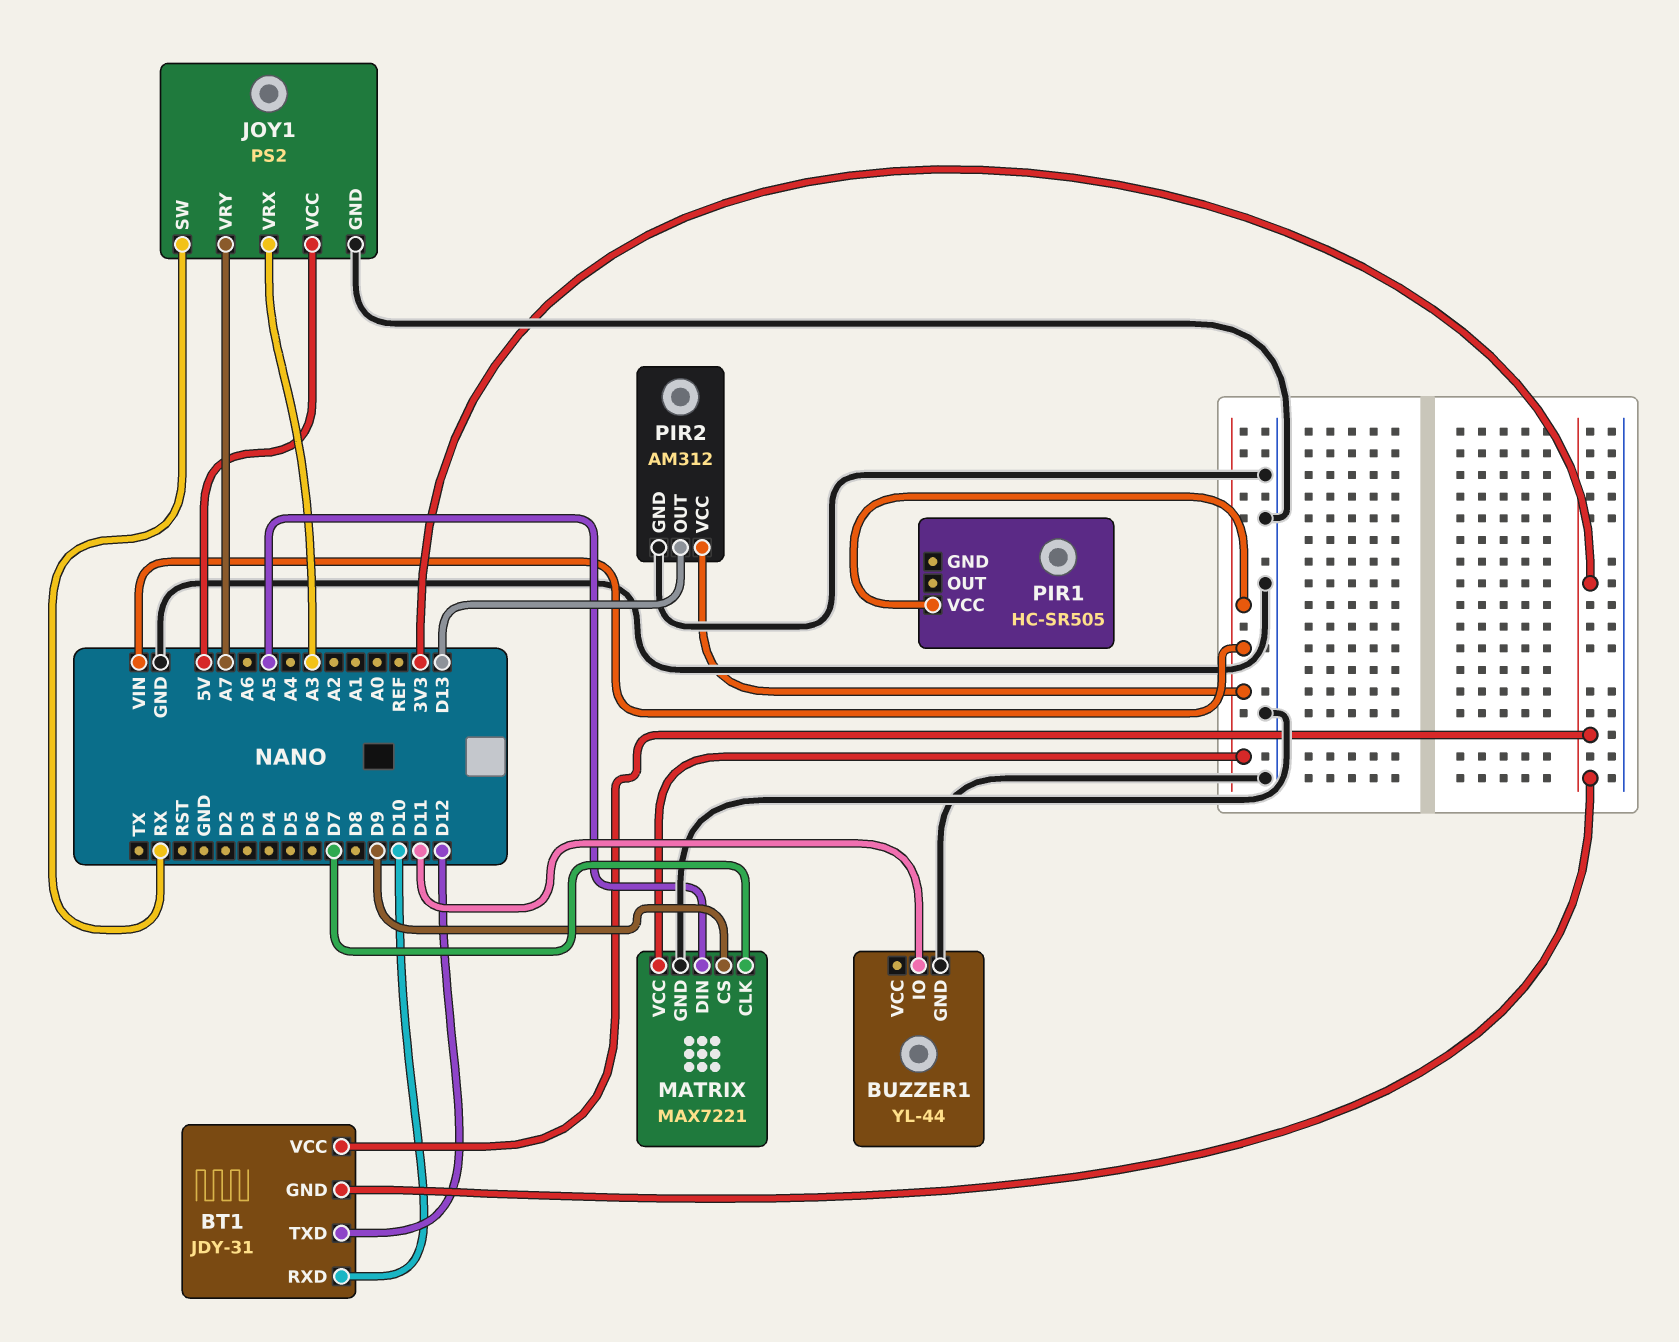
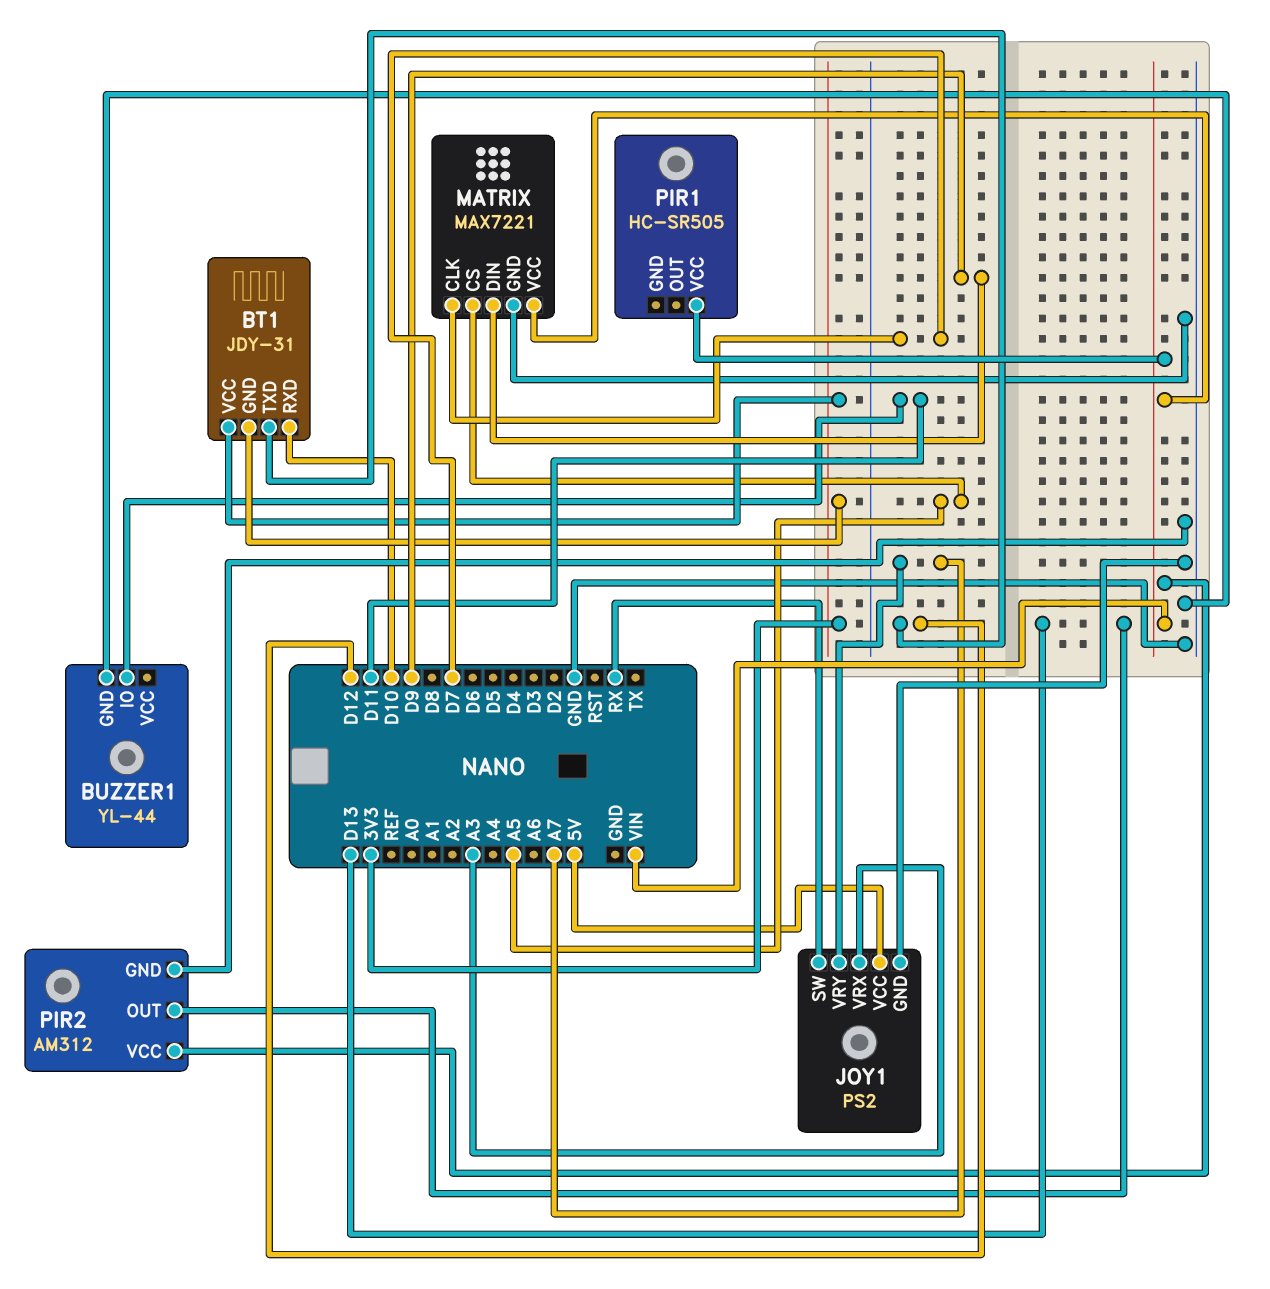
MATRIX pin CS: D9 -> A5
MATRIX pin DIN: A5 -> D9

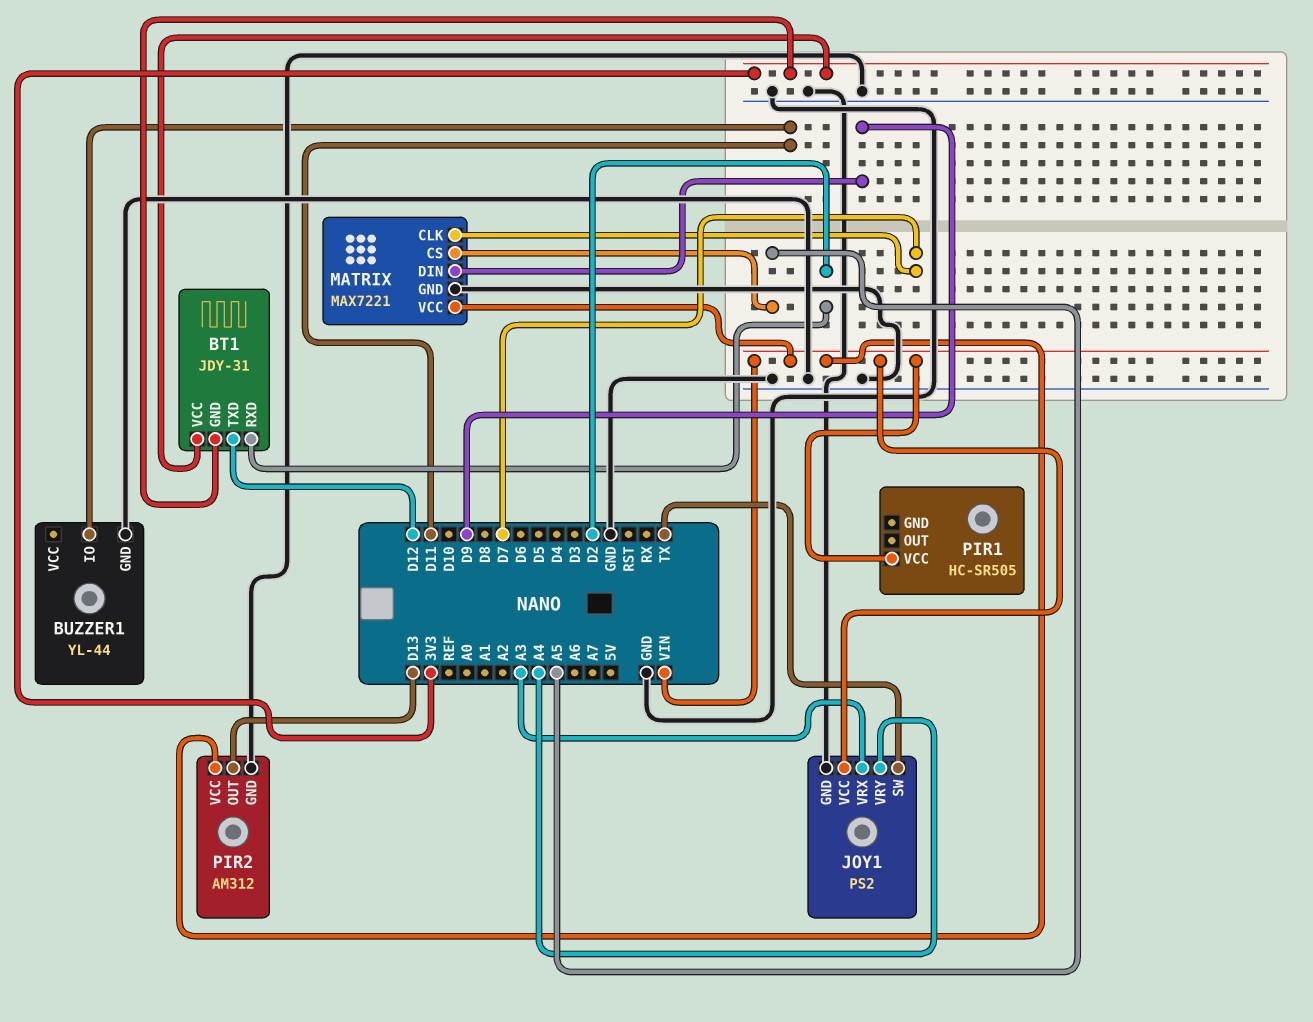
BT1 pin RXD: D10 -> D2
JOY1 pin SW: RX -> TX
JOY1 pin VCC: 5V -> VIN
JOY1 pin VRY: A7 -> A4

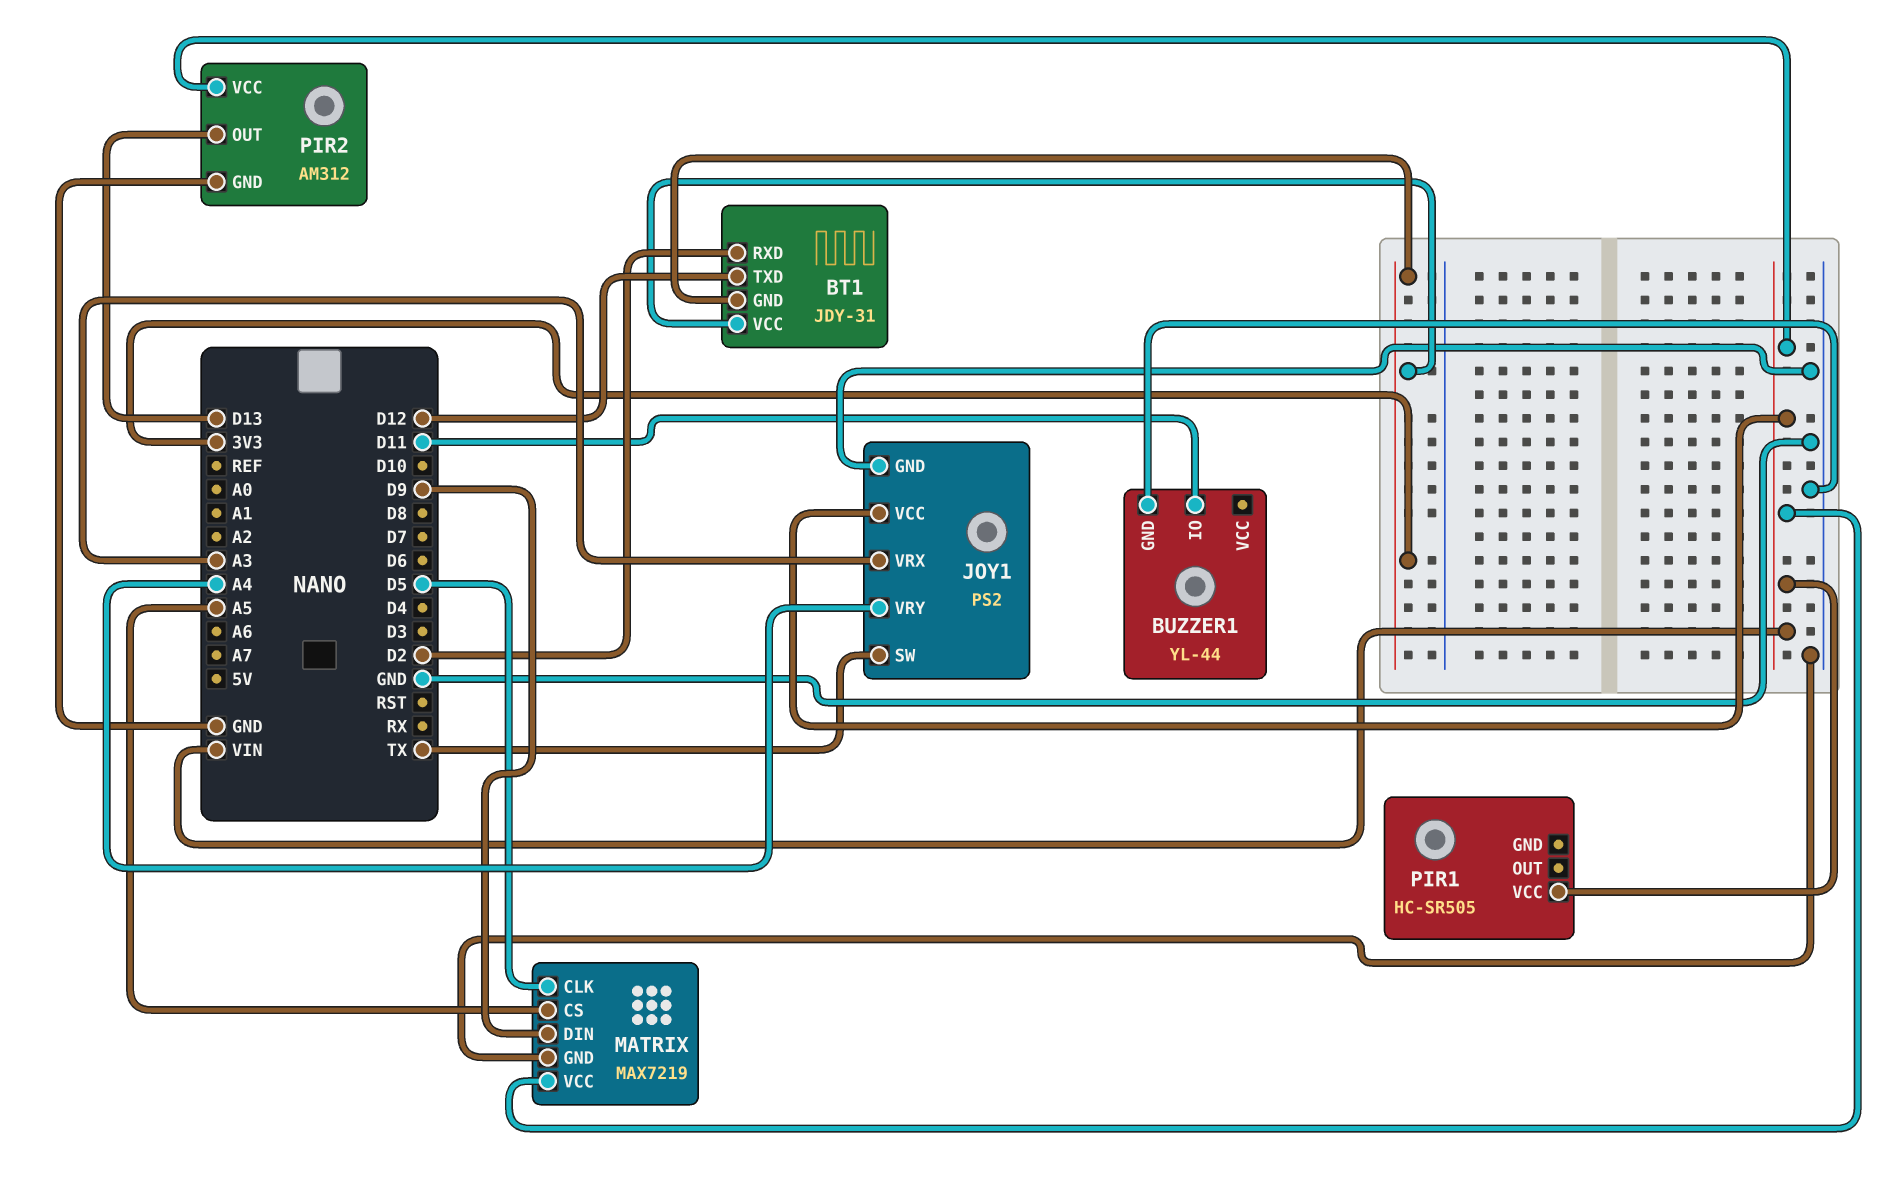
MATRIX: MAX7221 -> MAX7219
MATRIX pin CLK: D7 -> D5

